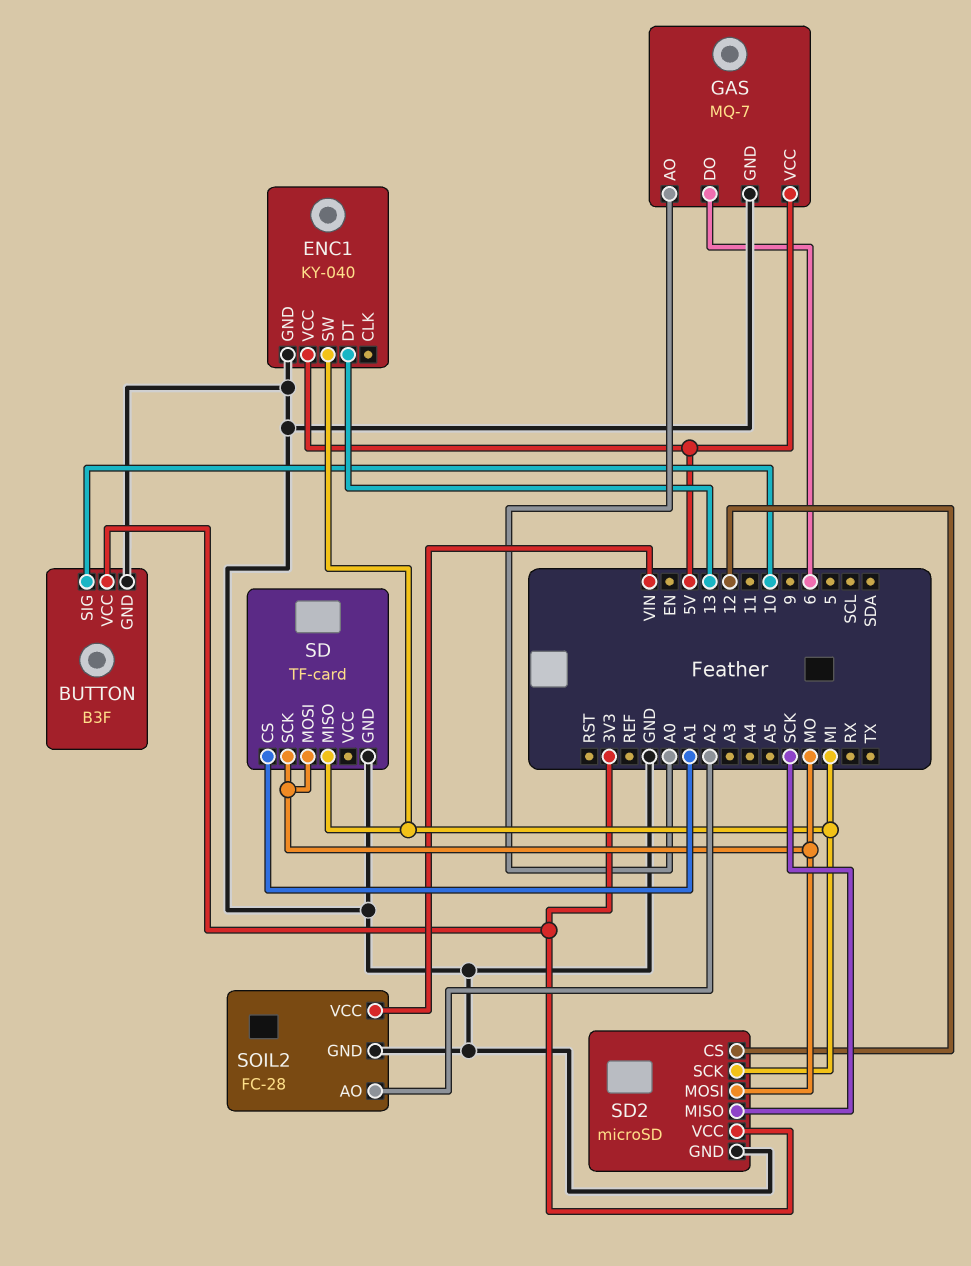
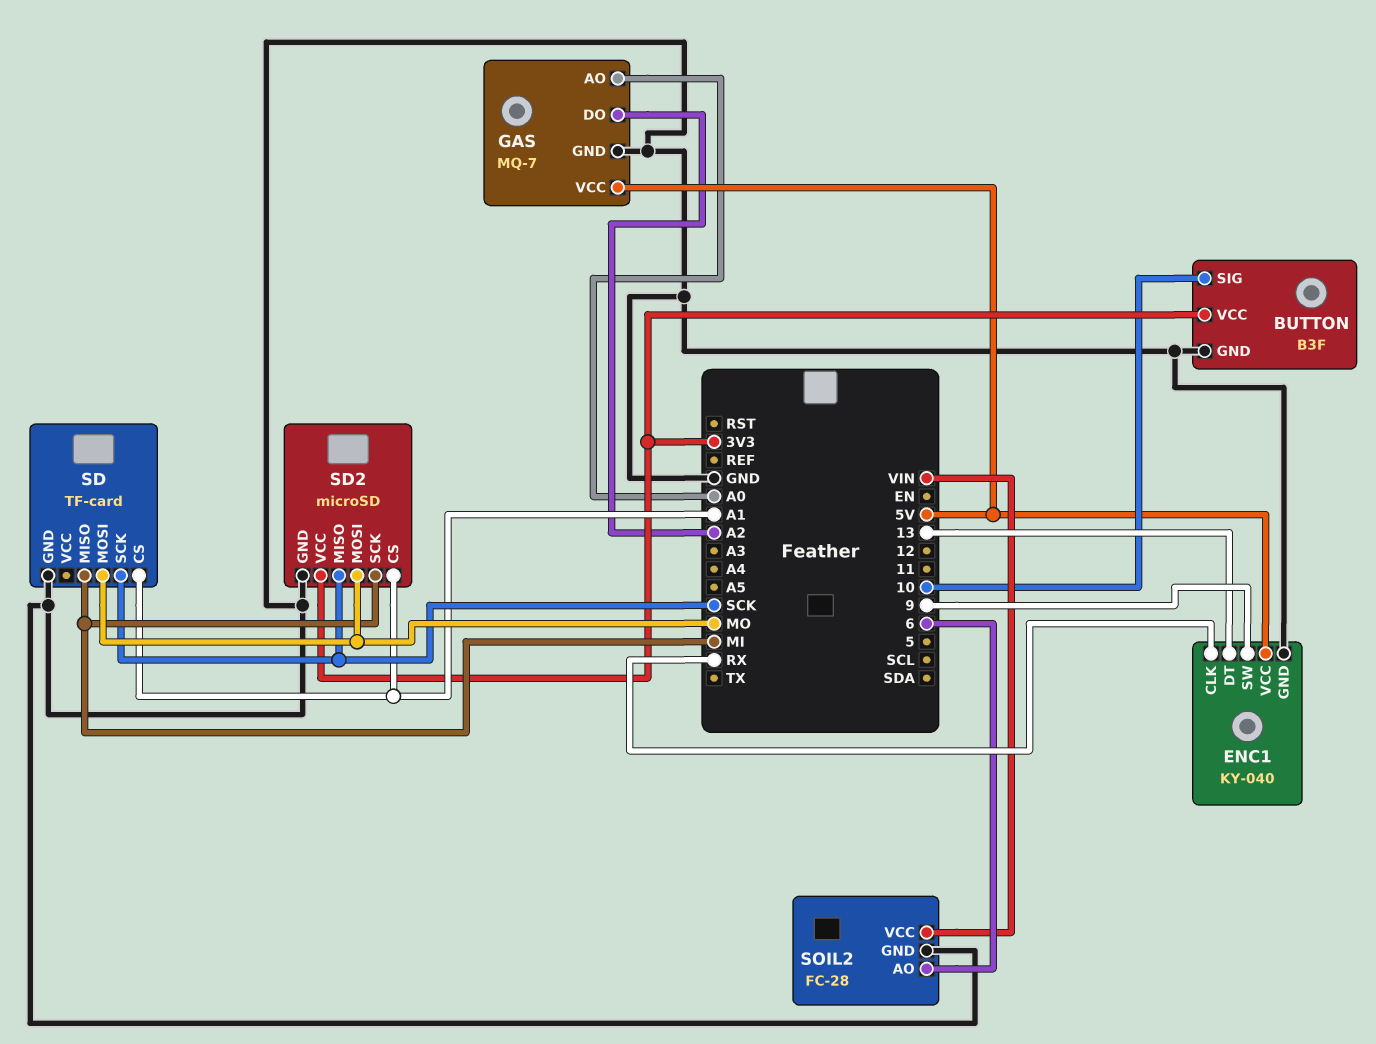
ENC1 pin CLK: none -> RX
ENC1 pin SW: MI -> 9
GAS pin DO: 6 -> A2
SD pin SCK: MO -> SCK
SD2 pin CS: 12 -> A1
SOIL2 pin AO: A2 -> 6

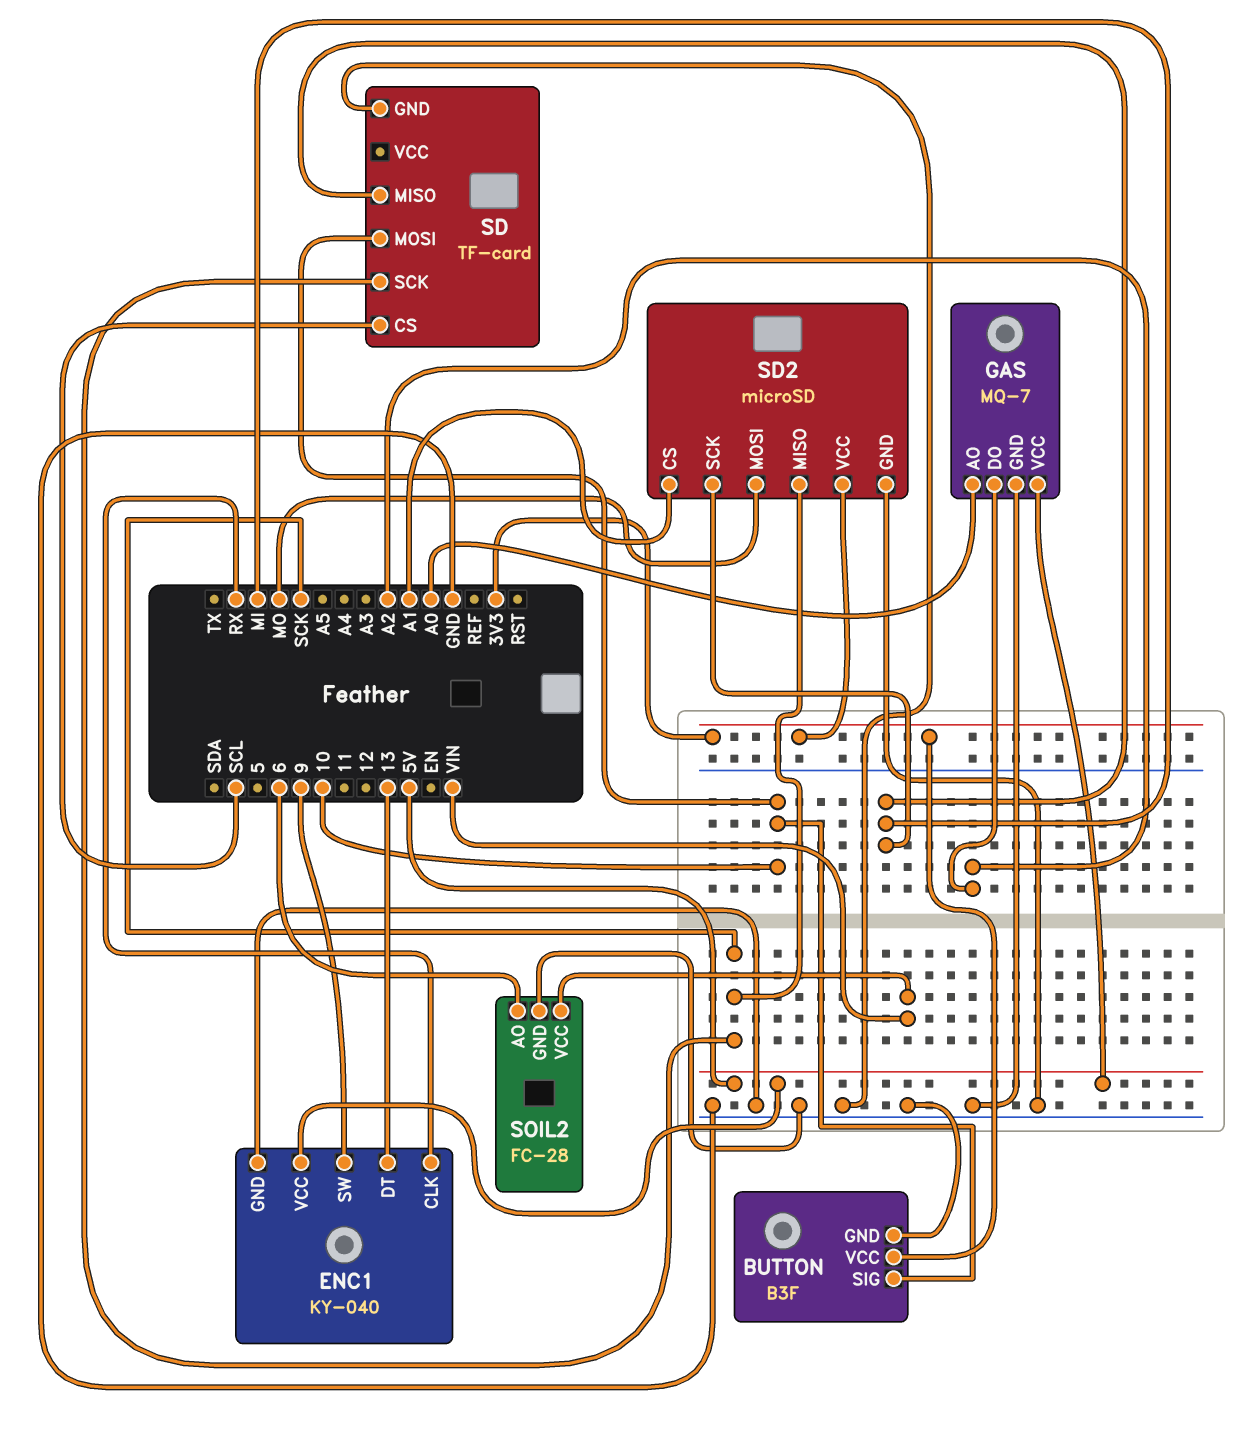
SD pin CS: A1 -> SCL
SD pin MOSI: MO -> 10

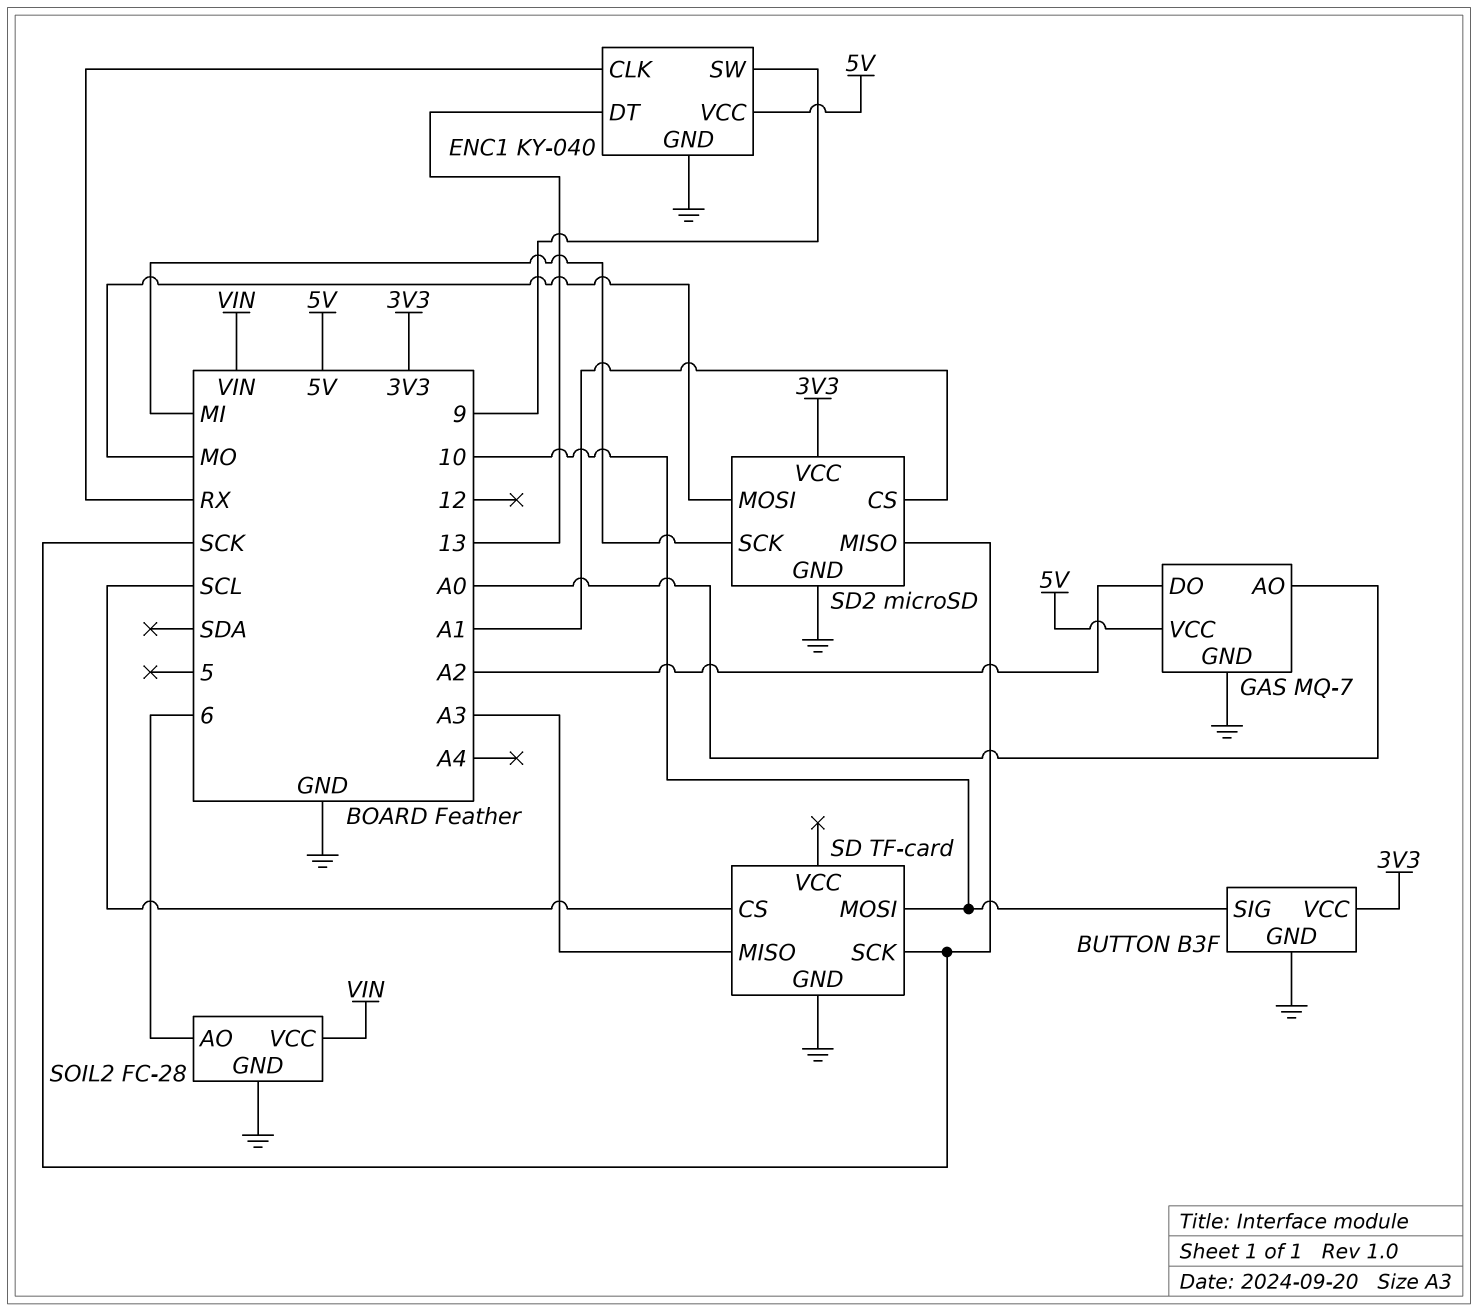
SD pin MISO: MI -> A3

